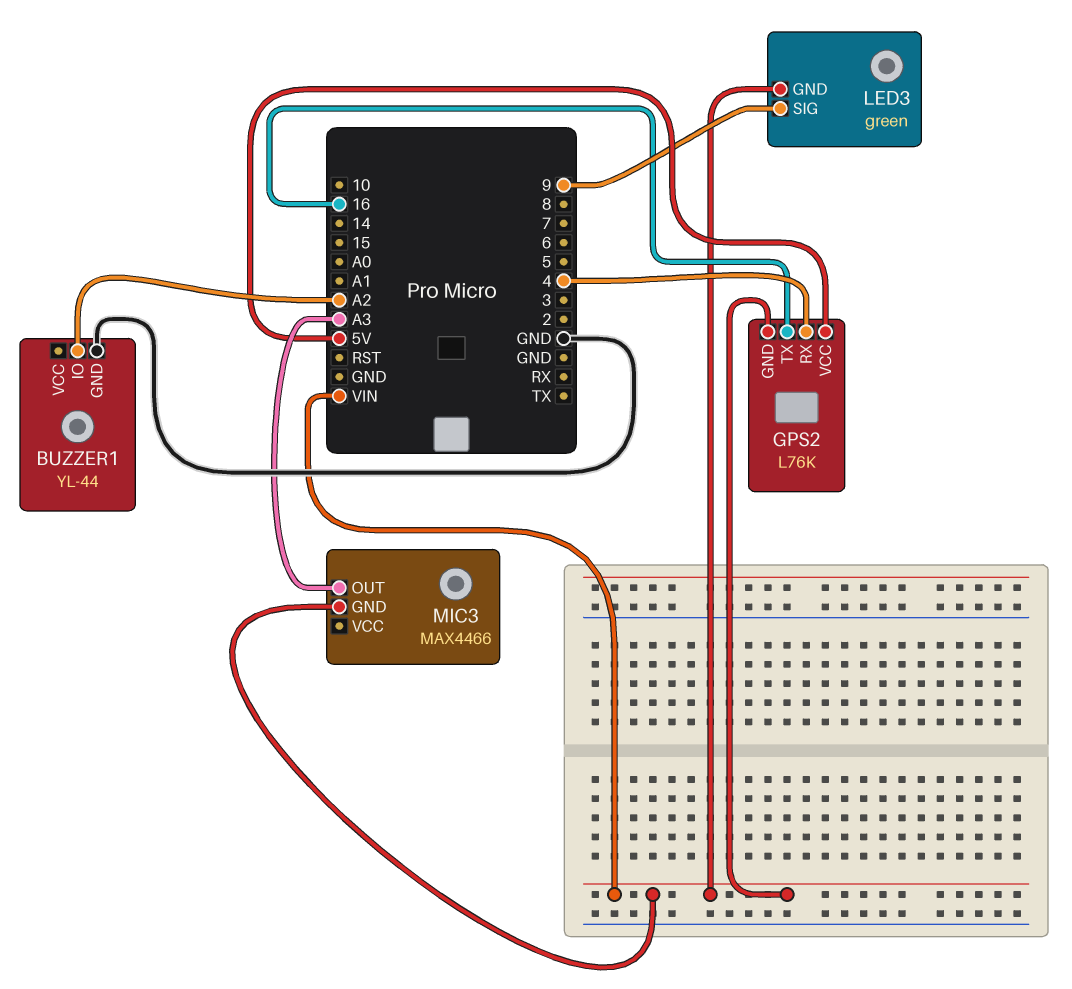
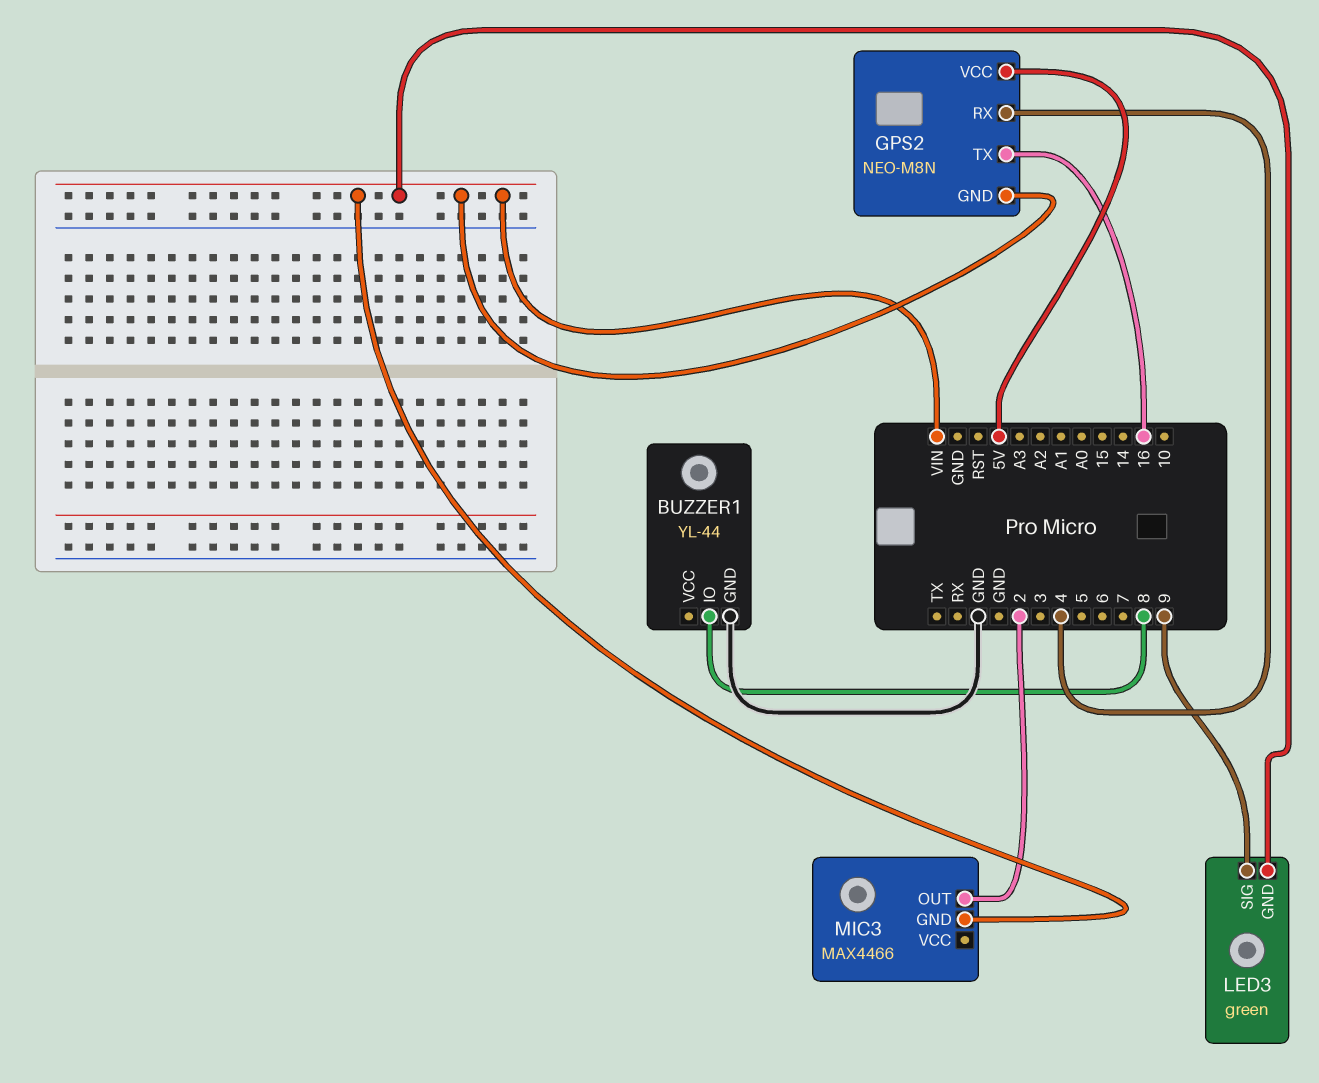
BUZZER1 pin IO: A2 -> 8
GPS2: L76K -> NEO-M8N
MIC3 pin OUT: A3 -> 2

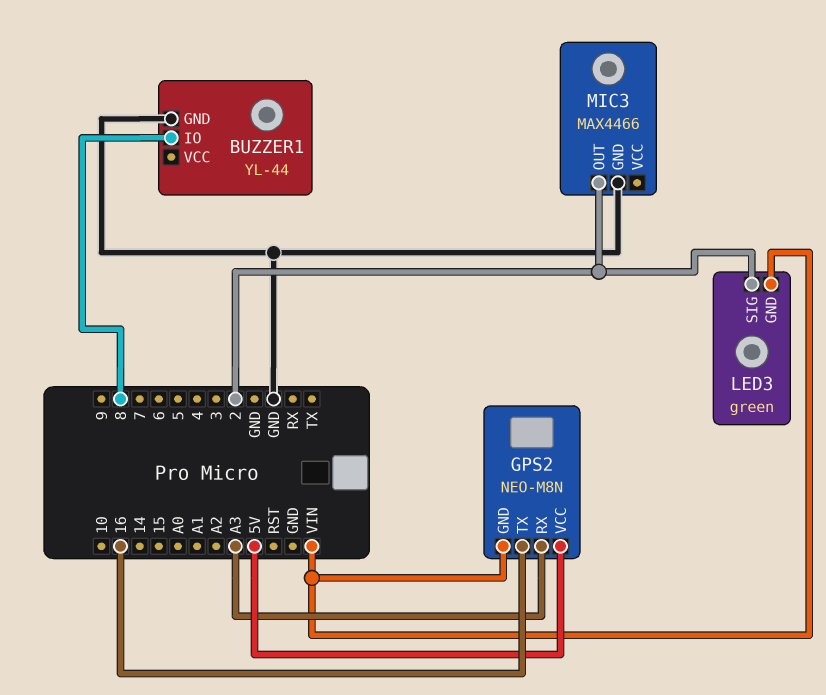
GPS2 pin RX: 4 -> A3
LED3 pin SIG: 9 -> 2
MIC3 pin GND: VIN -> GND

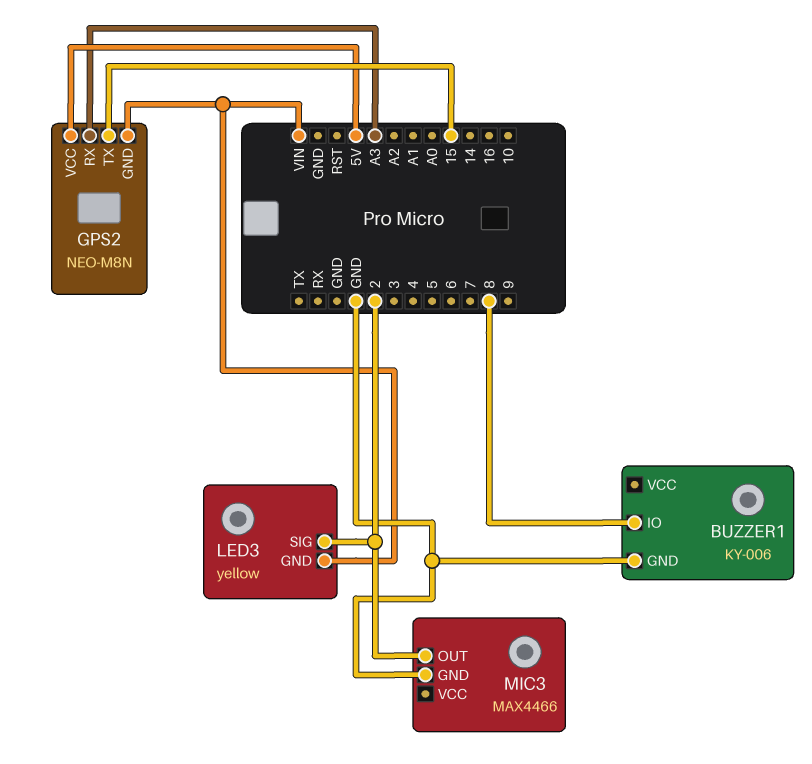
BUZZER1: YL-44 -> KY-006
GPS2 pin TX: 16 -> 15
LED3: green -> yellow

